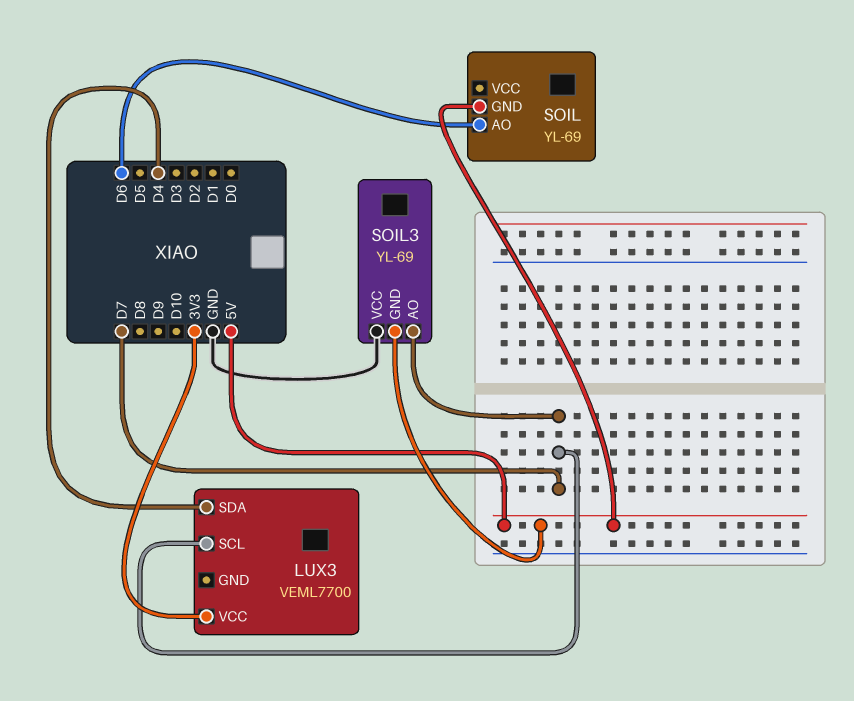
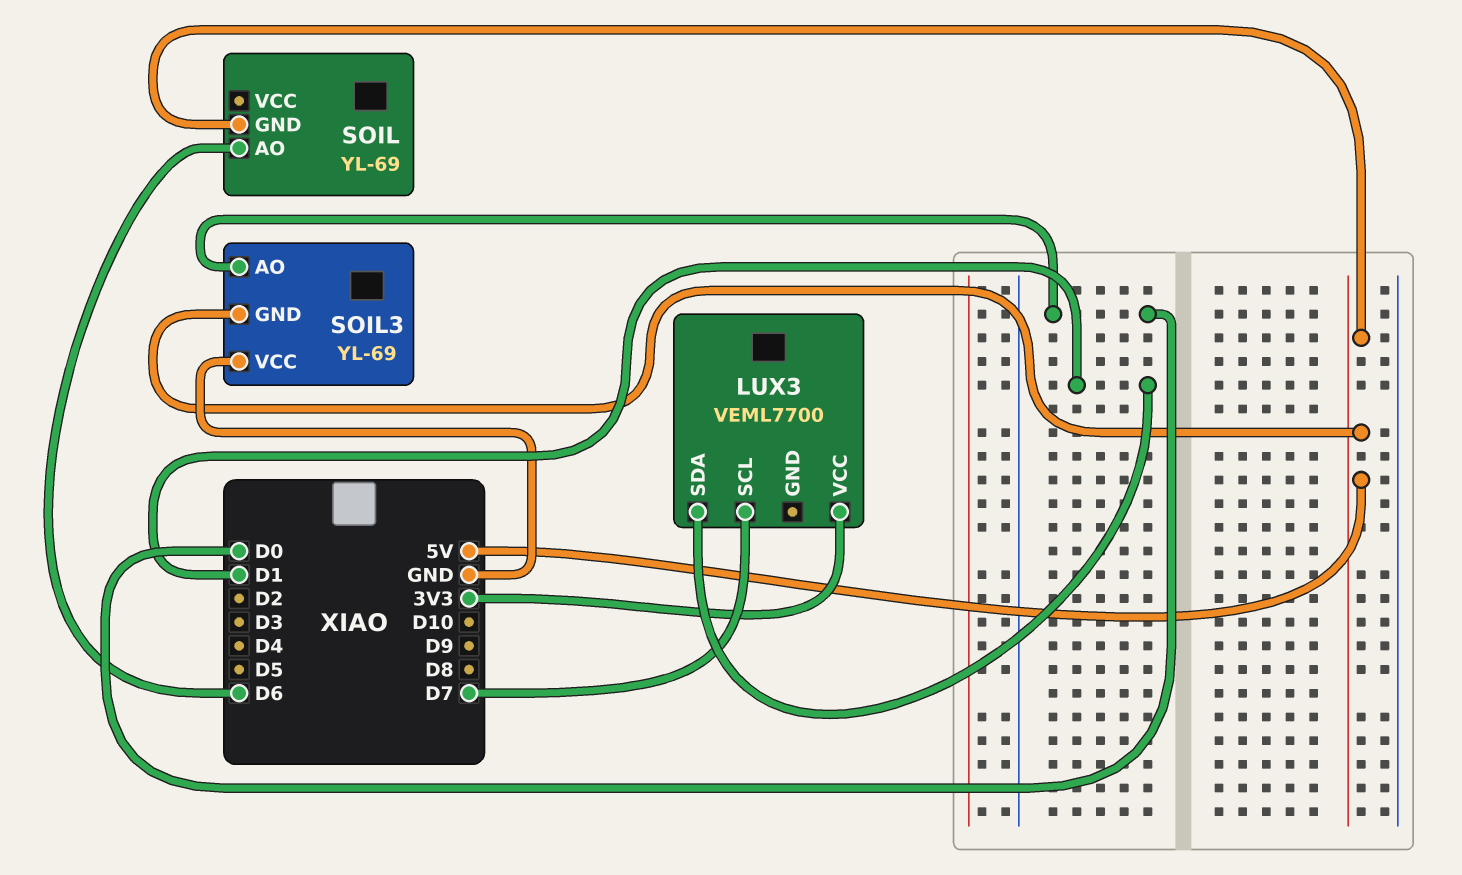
LUX3 pin SDA: D4 -> D1
SOIL3 pin AO: D7 -> D0

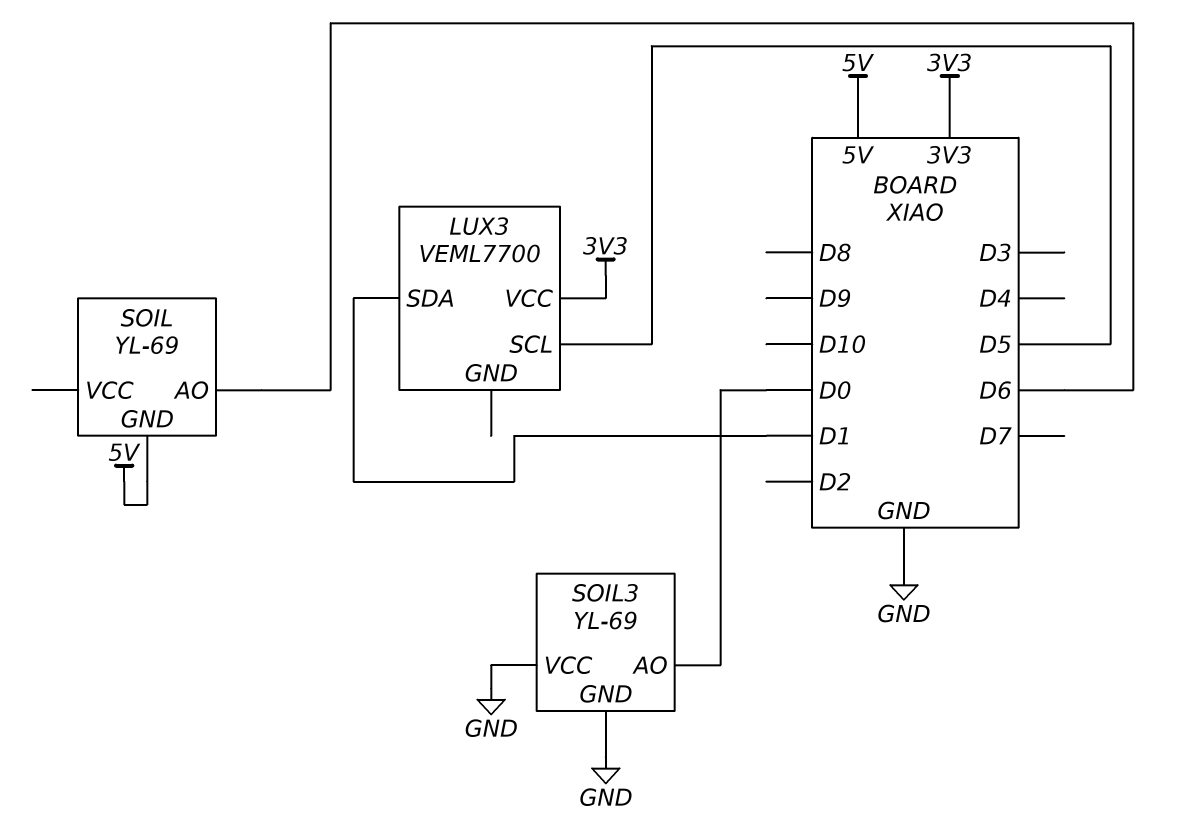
LUX3 pin SCL: D7 -> D5
SOIL3 pin GND: 5V -> GND

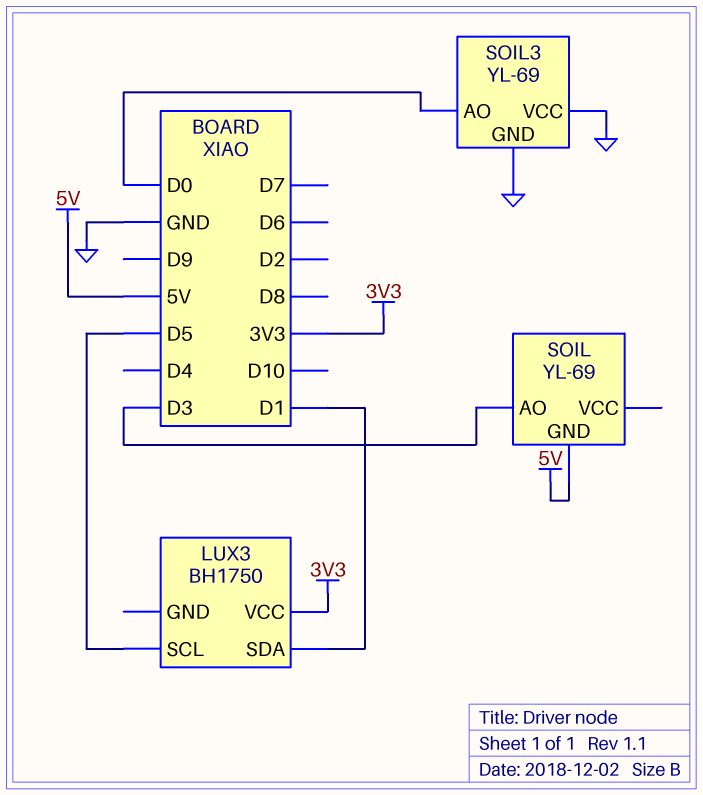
LUX3: VEML7700 -> BH1750
SOIL pin AO: D6 -> D3

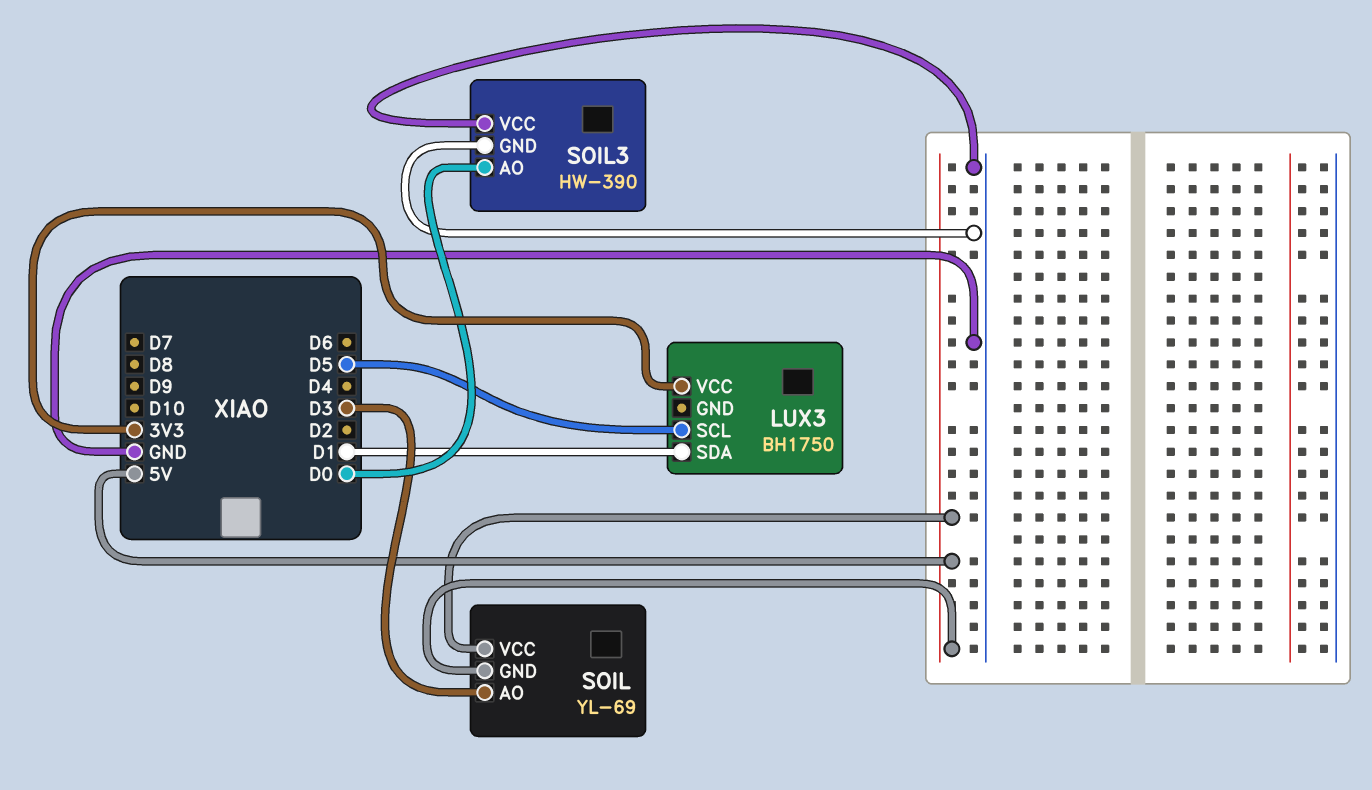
SOIL pin VCC: none -> 5V
SOIL3: YL-69 -> HW-390

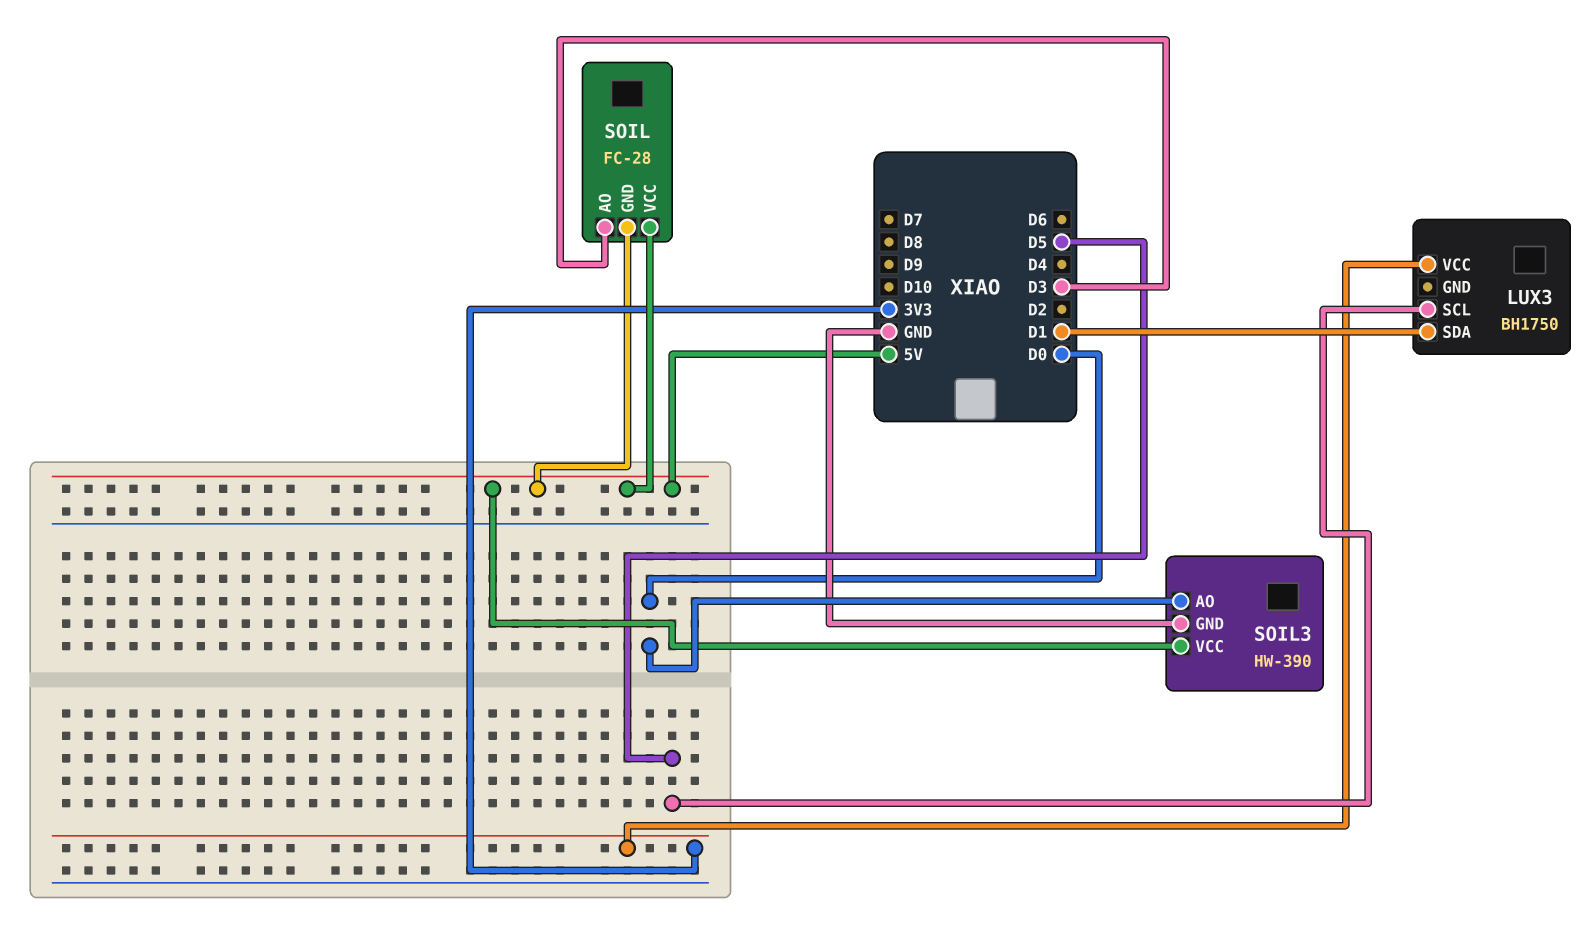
SOIL: YL-69 -> FC-28
SOIL3 pin VCC: GND -> 5V

